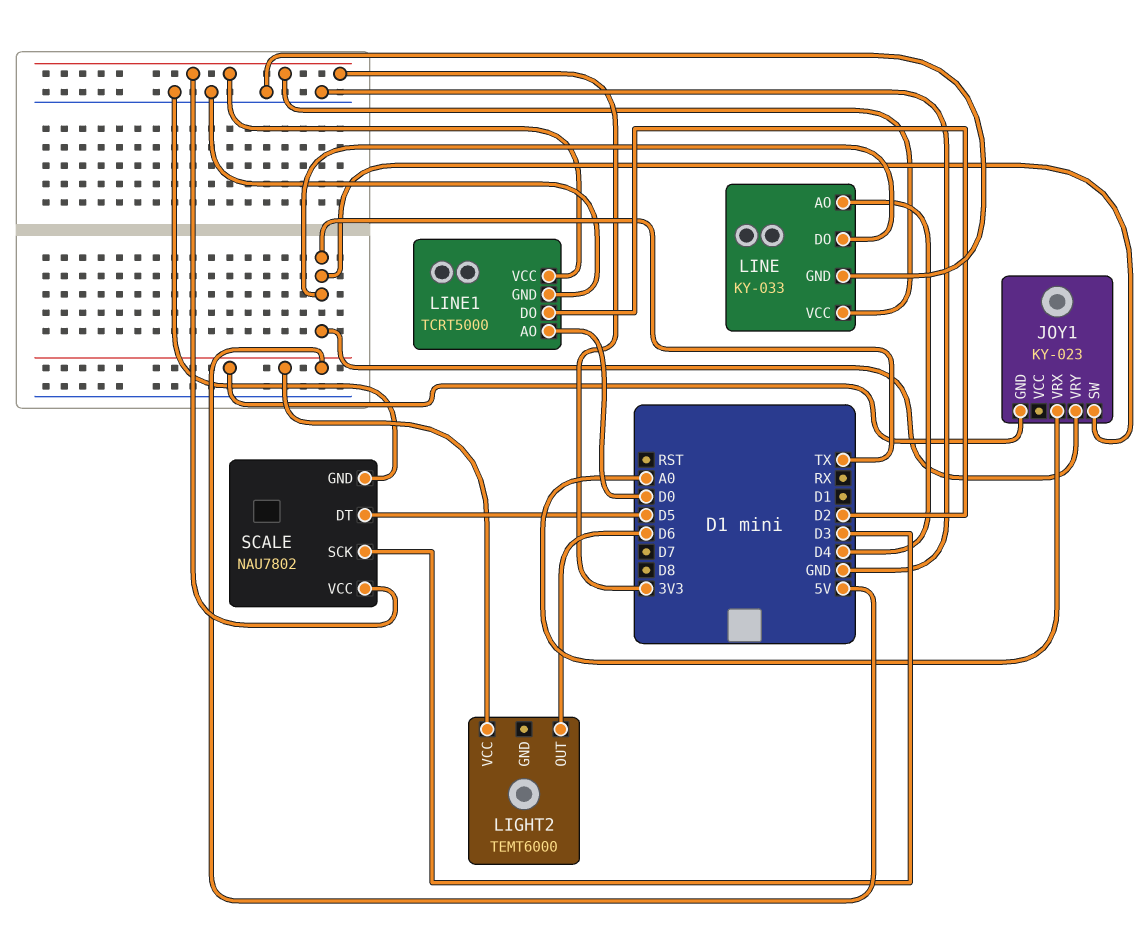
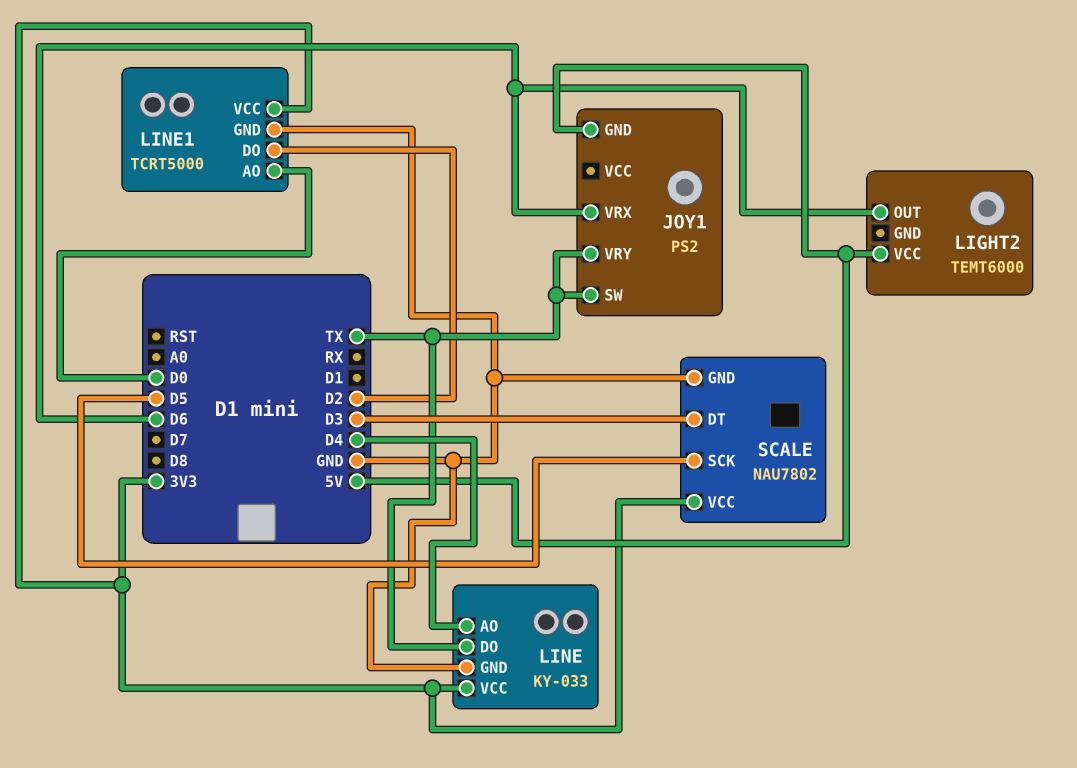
JOY1: KY-023 -> PS2
JOY1 pin VRX: A0 -> D6
SCALE pin DT: D5 -> D3
SCALE pin SCK: D3 -> D5

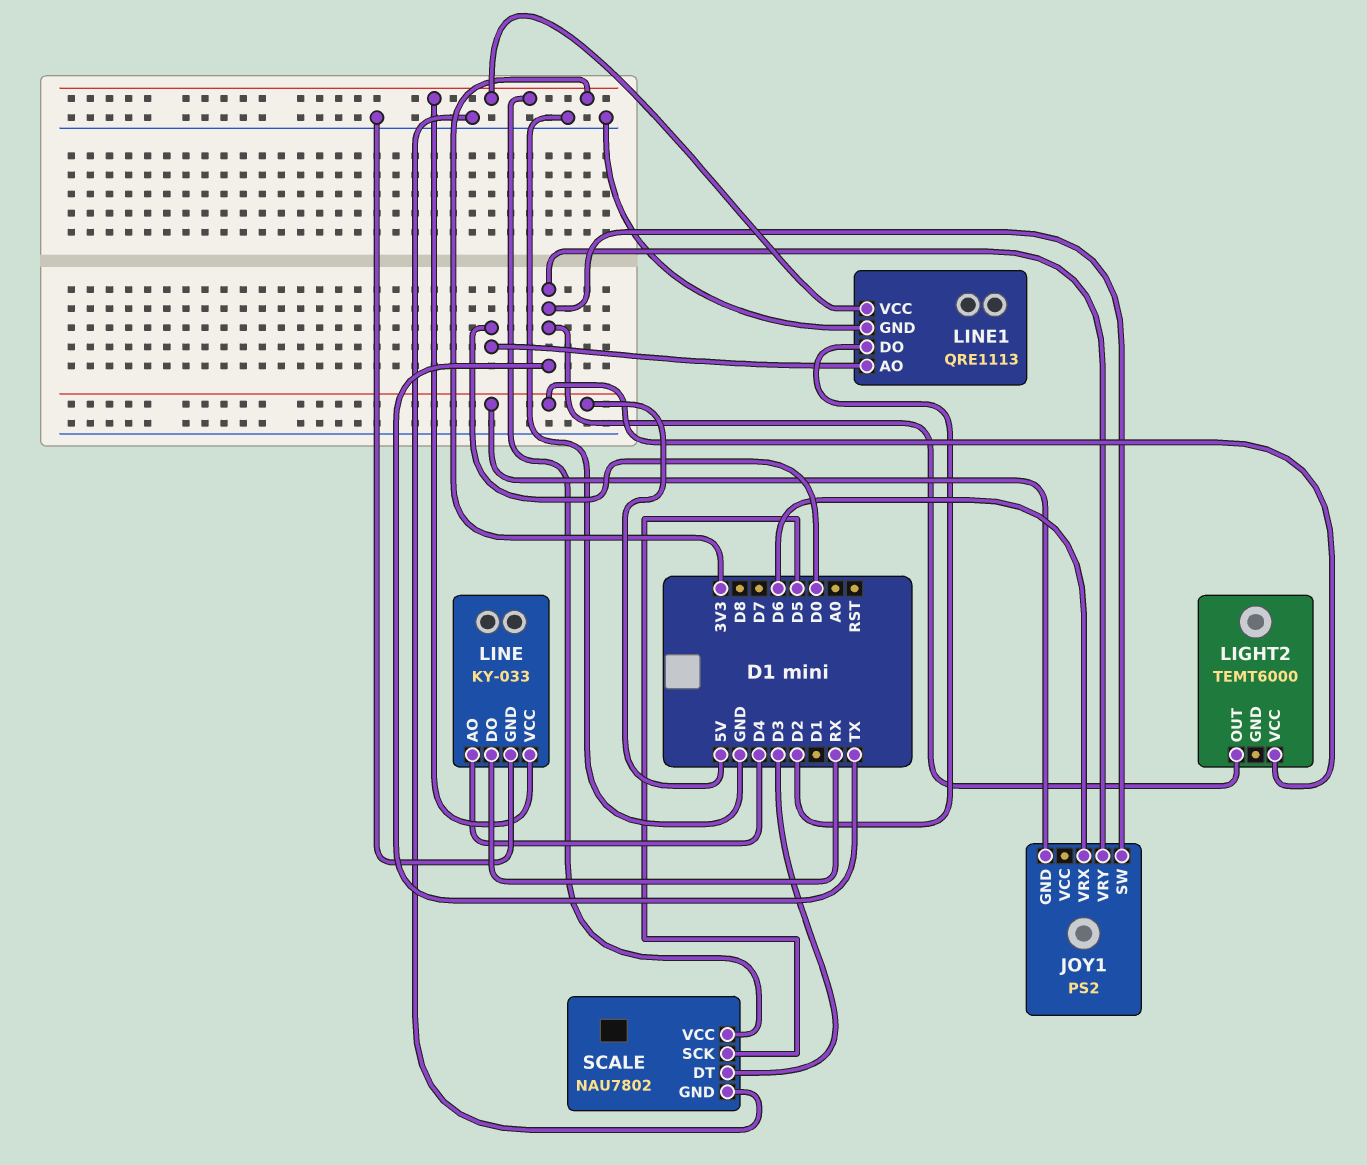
LIGHT2 pin OUT: D6 -> TX
LINE pin DO: TX -> RX
LINE1: TCRT5000 -> QRE1113

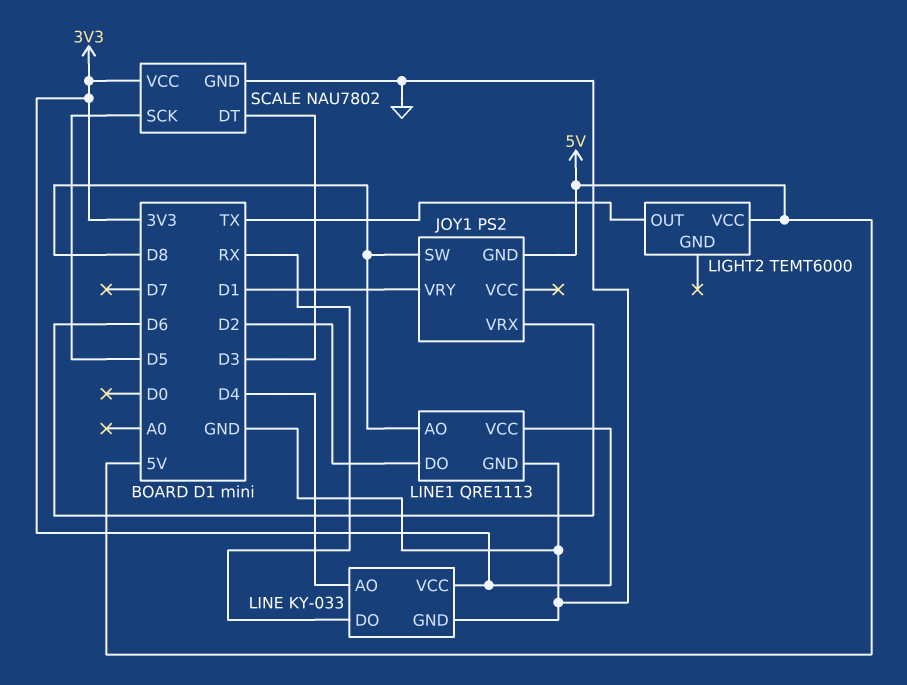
JOY1 pin SW: TX -> D8
JOY1 pin VRY: TX -> D1
LINE1 pin AO: D0 -> D8

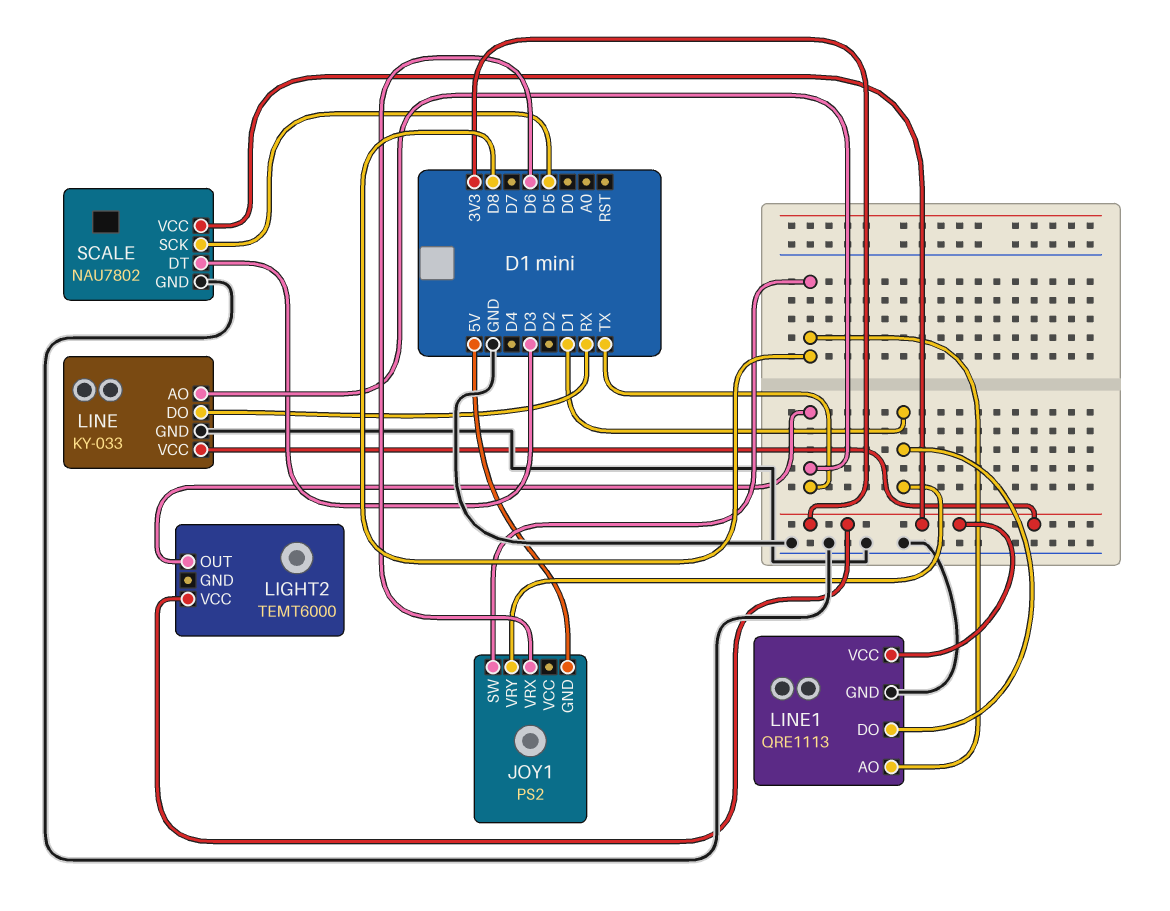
LIGHT2 pin VCC: 5V -> 3V3
LINE pin AO: D4 -> TX
LINE1 pin DO: D2 -> D1

